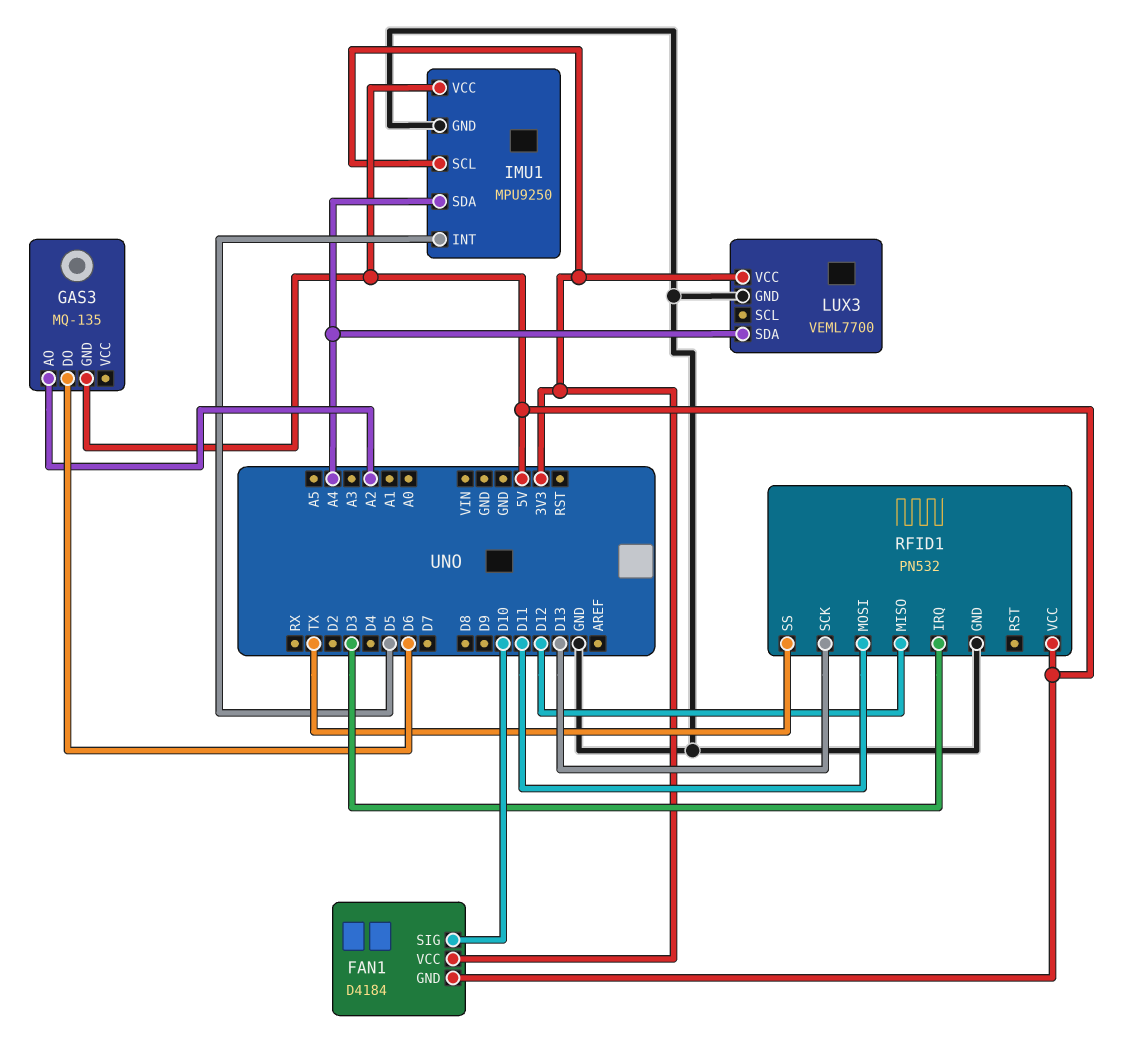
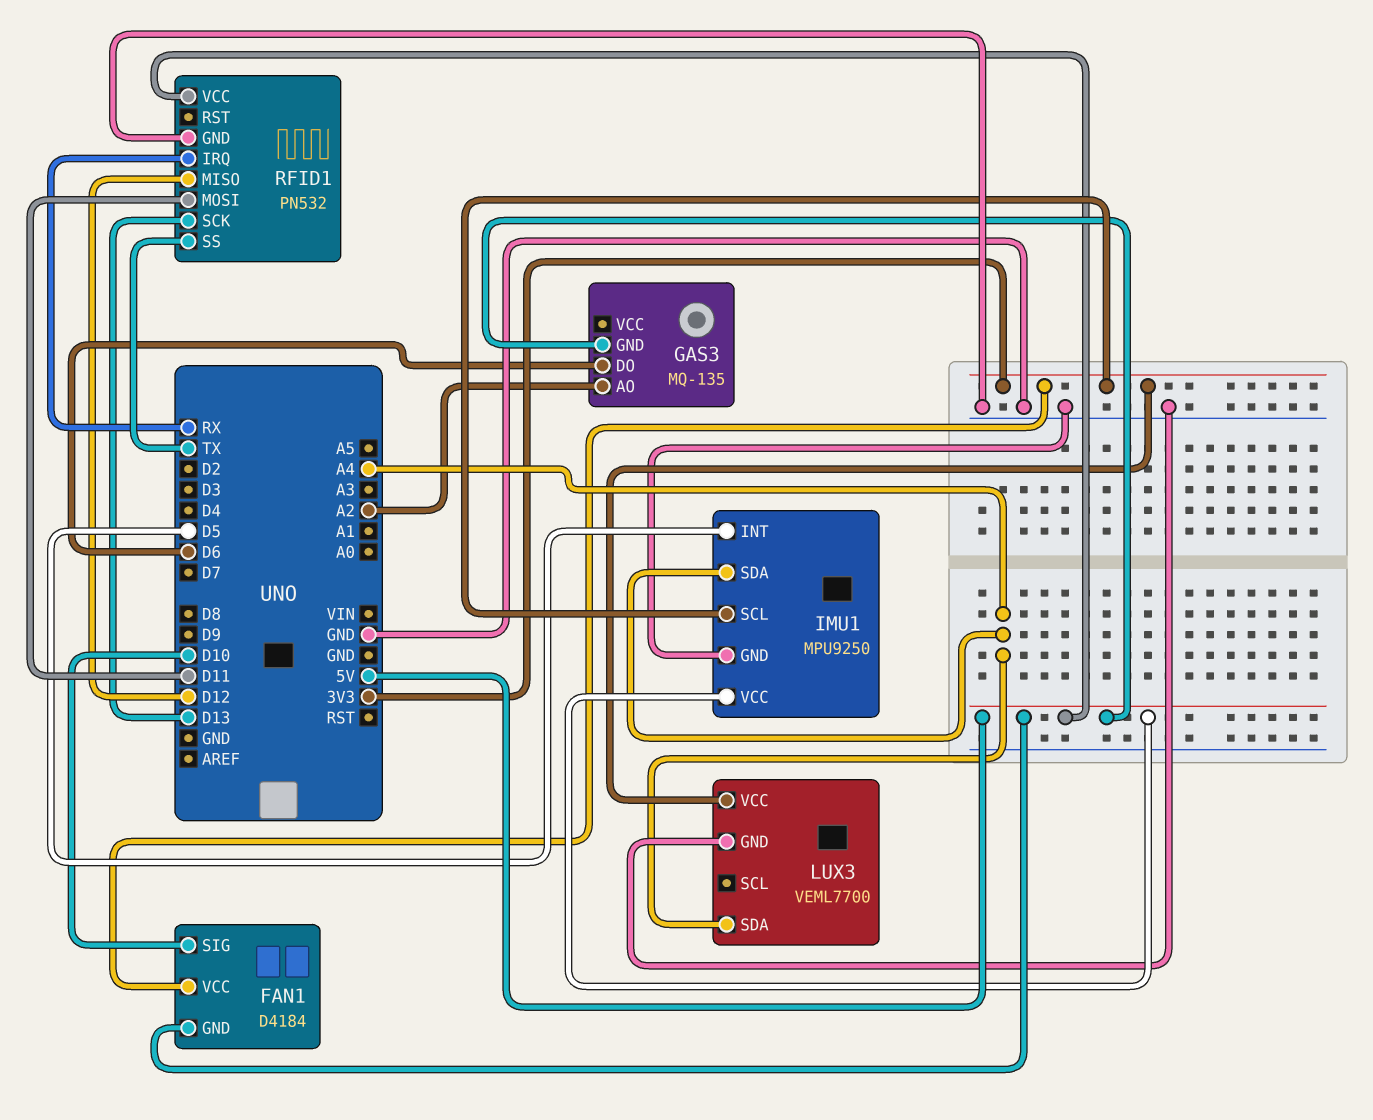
RFID1 pin IRQ: D3 -> RX

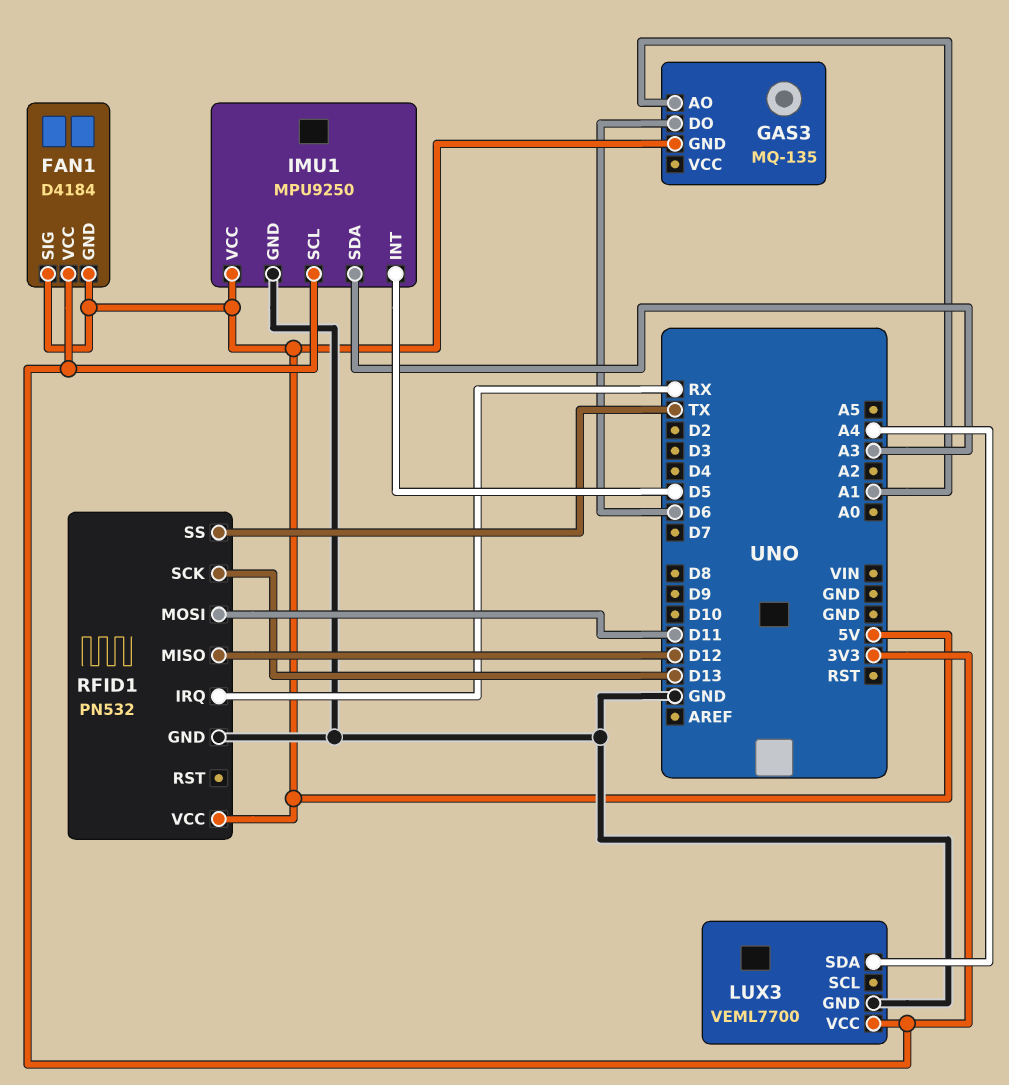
FAN1 pin SIG: D10 -> 5V
GAS3 pin AO: A2 -> A1
IMU1 pin SDA: A4 -> A3

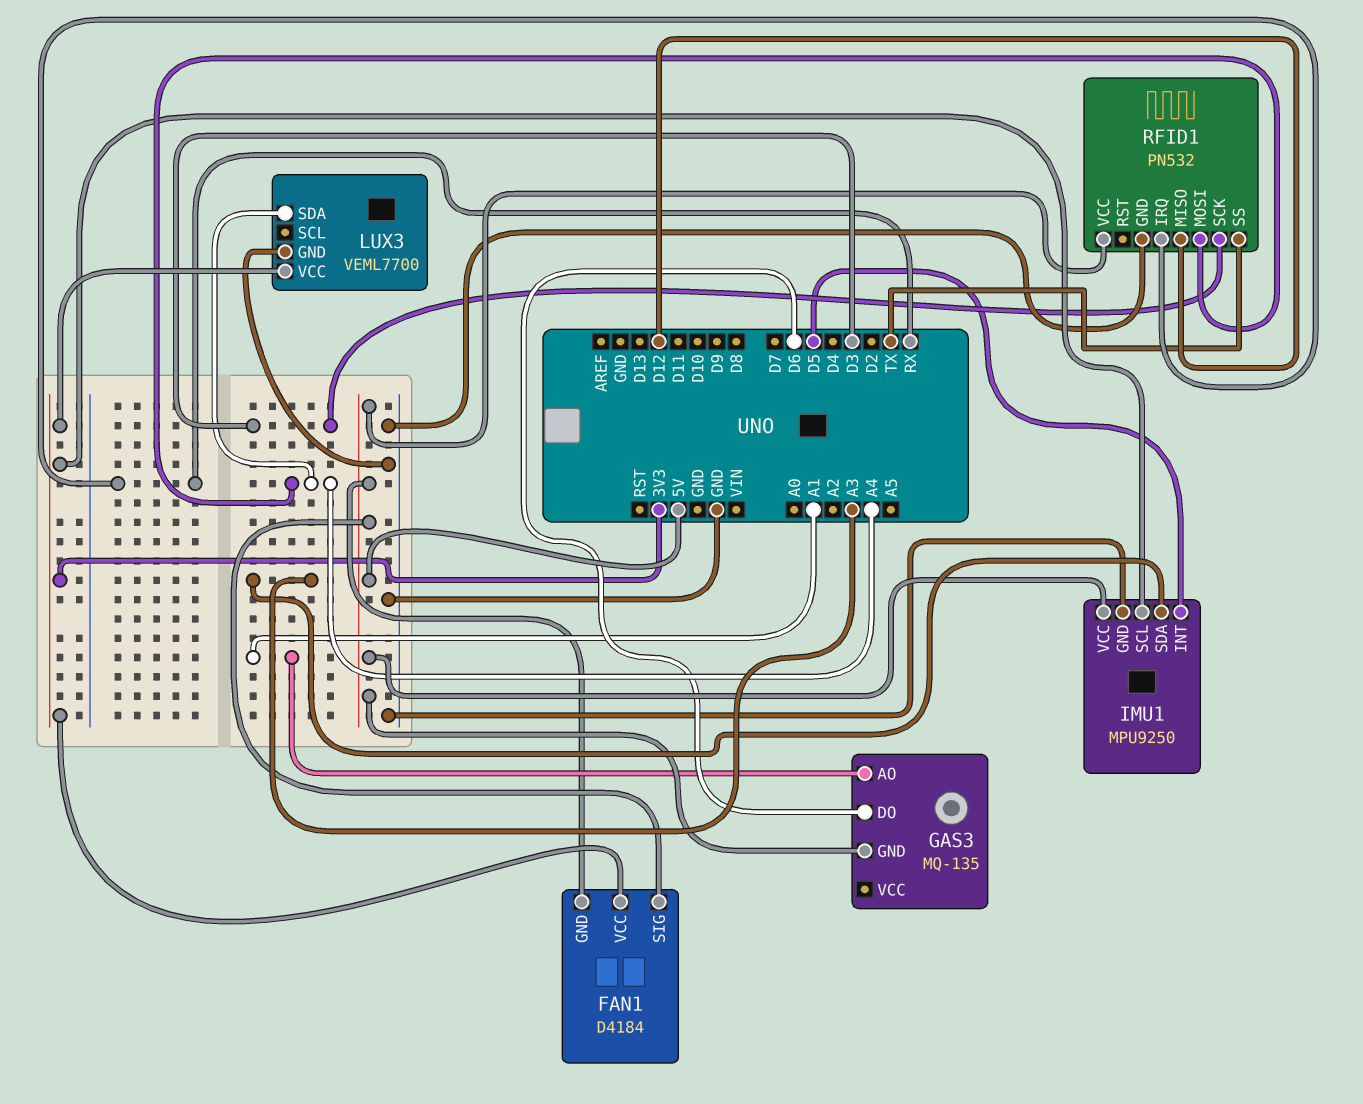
RFID1 pin MOSI: D11 -> A4
RFID1 pin SCK: D13 -> D3

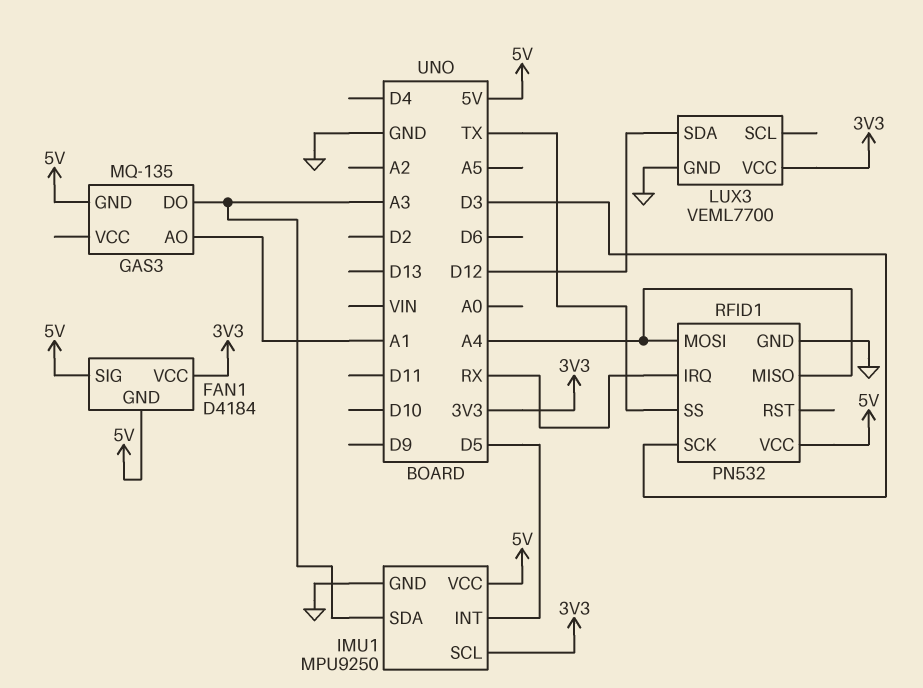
GAS3 pin DO: D6 -> A3
LUX3 pin SDA: A4 -> D12
RFID1 pin MISO: D12 -> A4

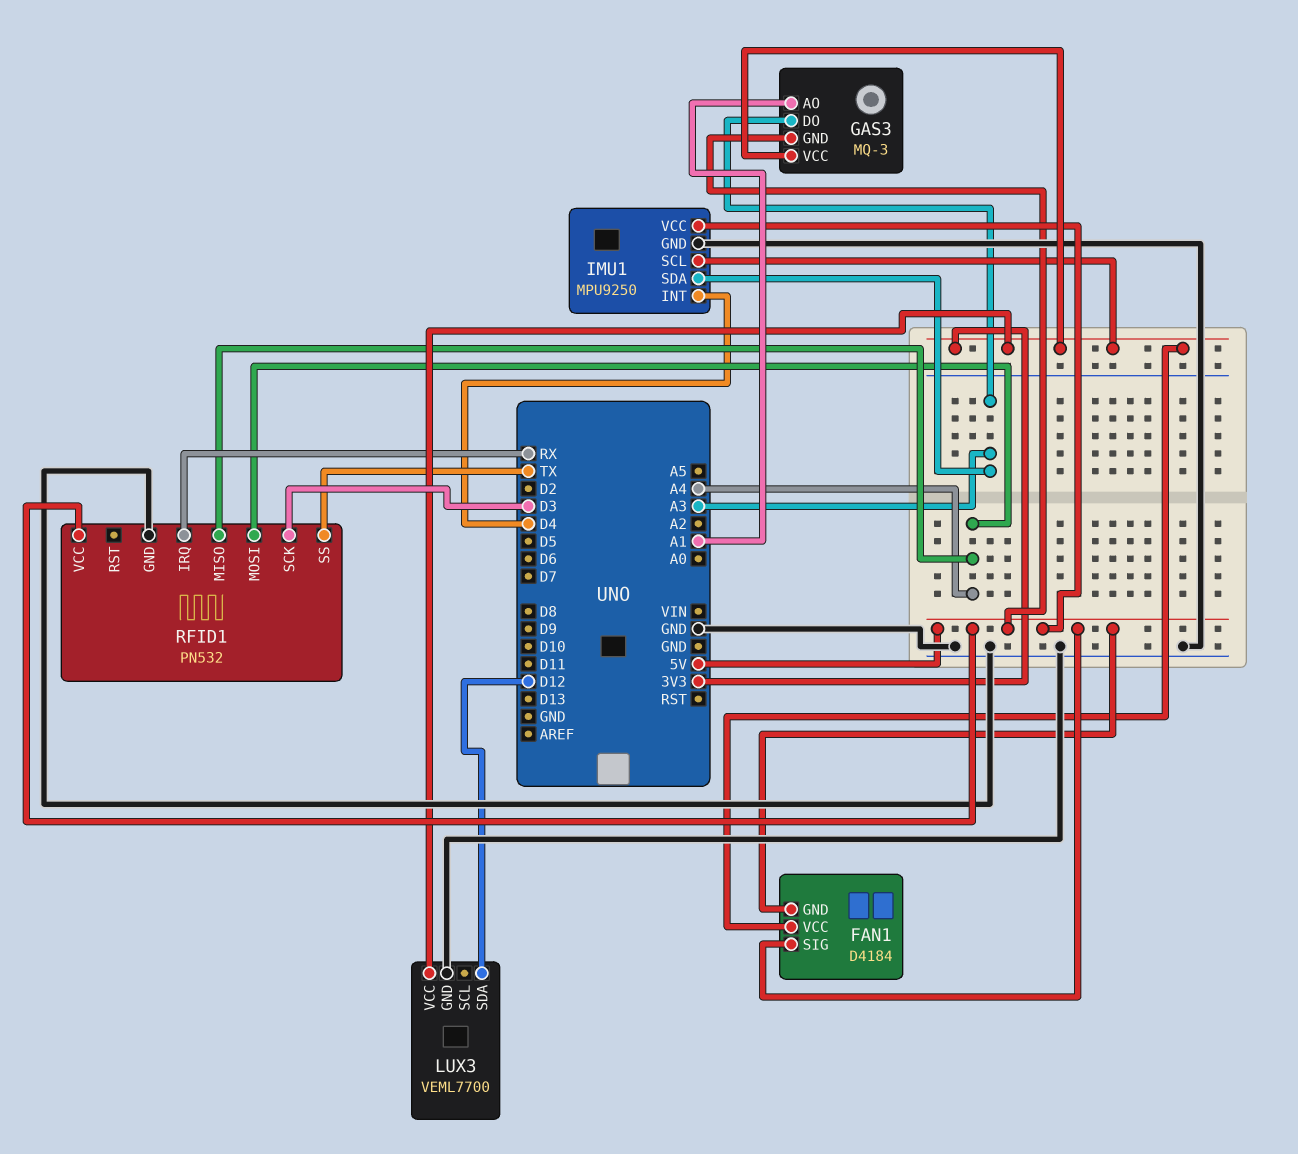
GAS3: MQ-135 -> MQ-3
GAS3 pin VCC: none -> 3V3
IMU1 pin INT: D5 -> D4

